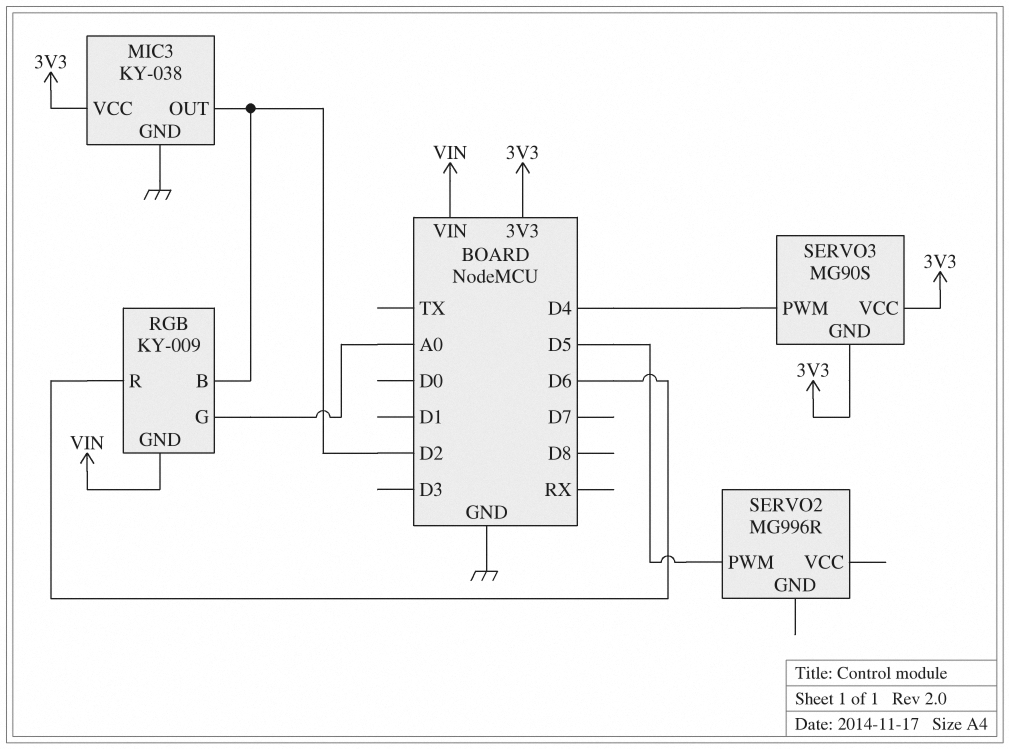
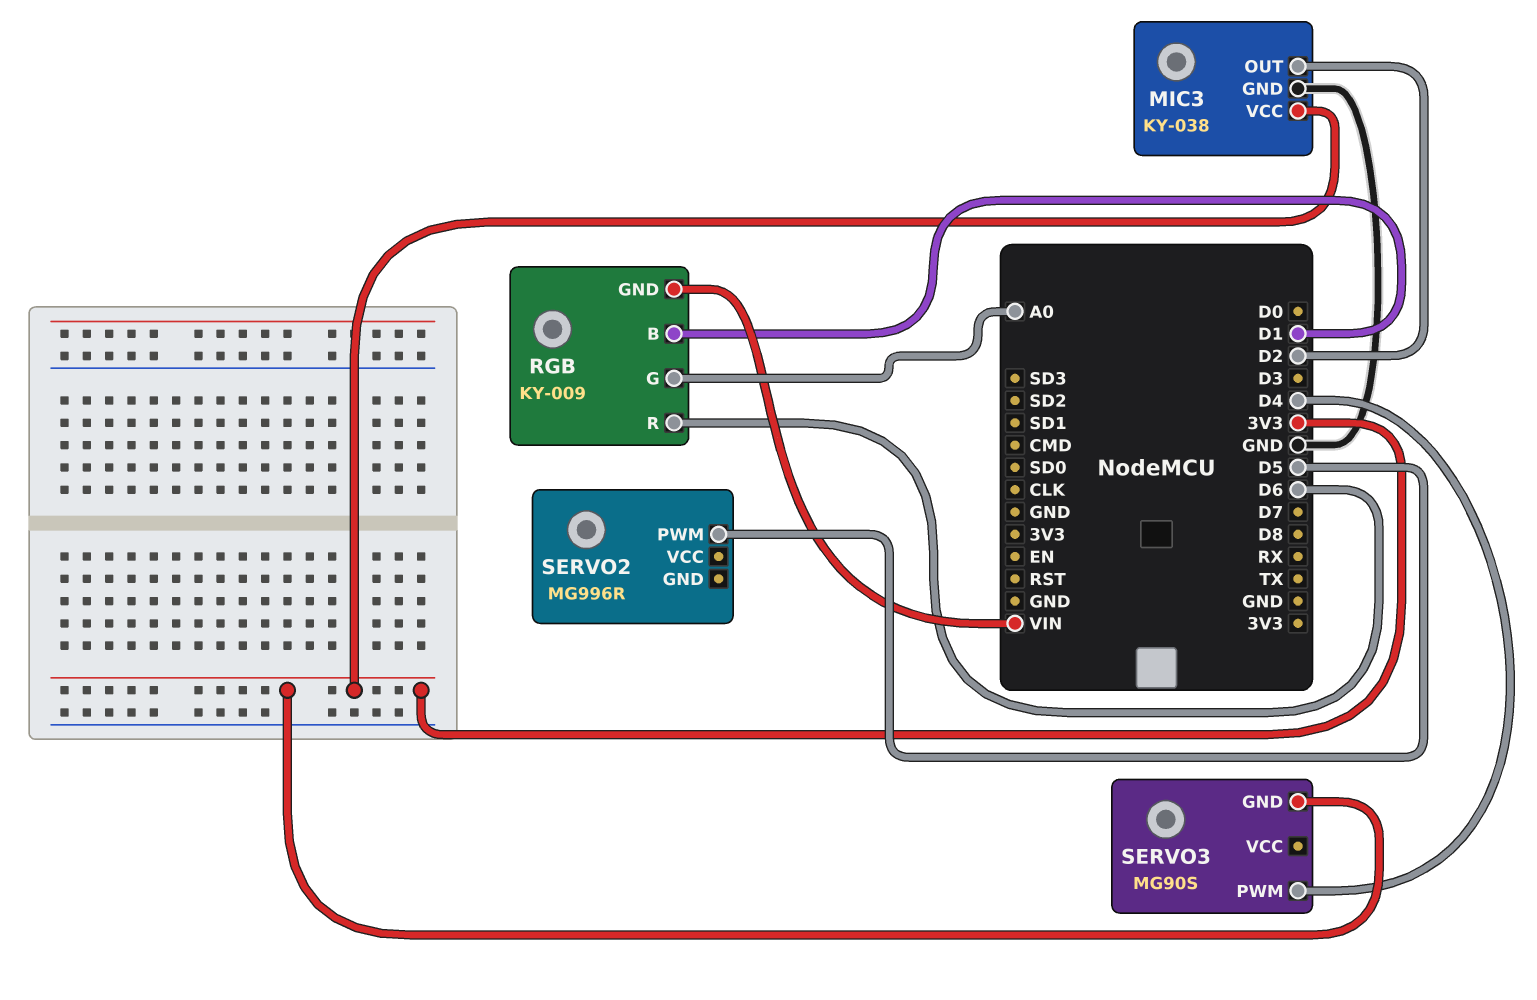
RGB pin B: D2 -> D1
SERVO3 pin VCC: 3V3 -> none

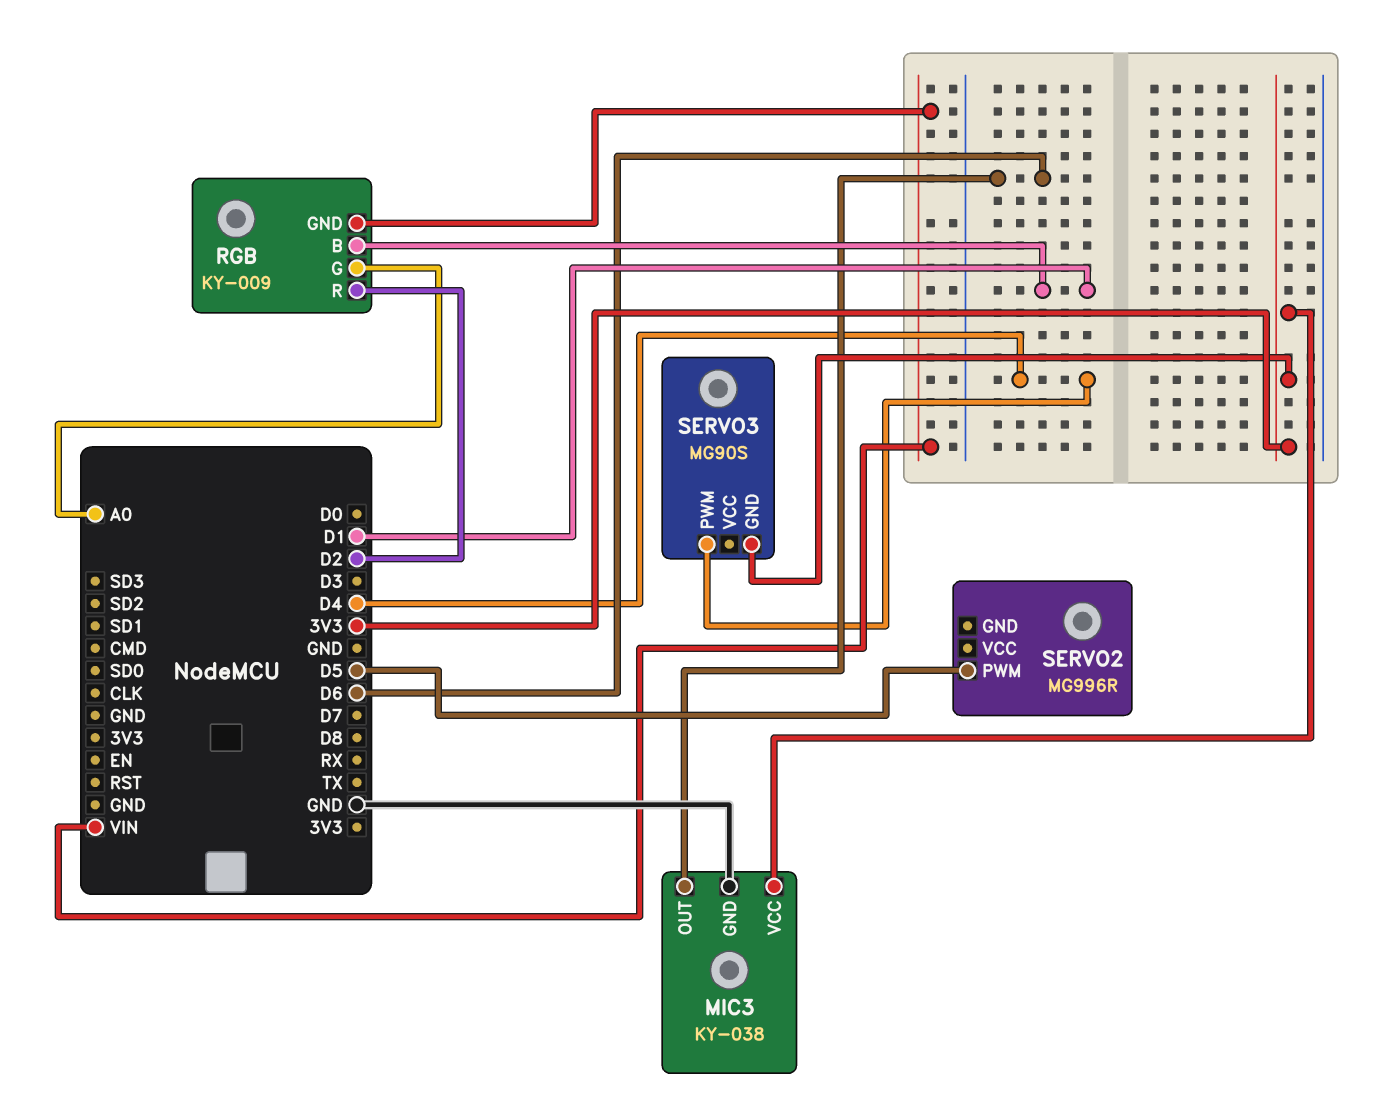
MIC3 pin OUT: D2 -> D6
RGB pin R: D6 -> D2

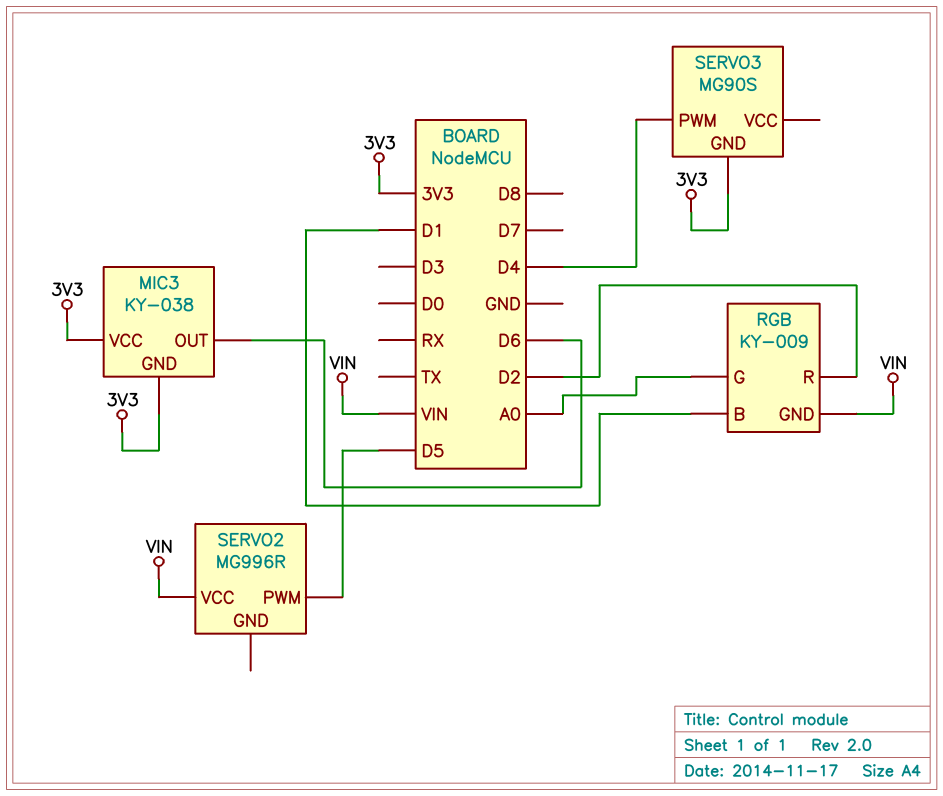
MIC3 pin GND: GND -> 3V3
SERVO2 pin VCC: none -> VIN

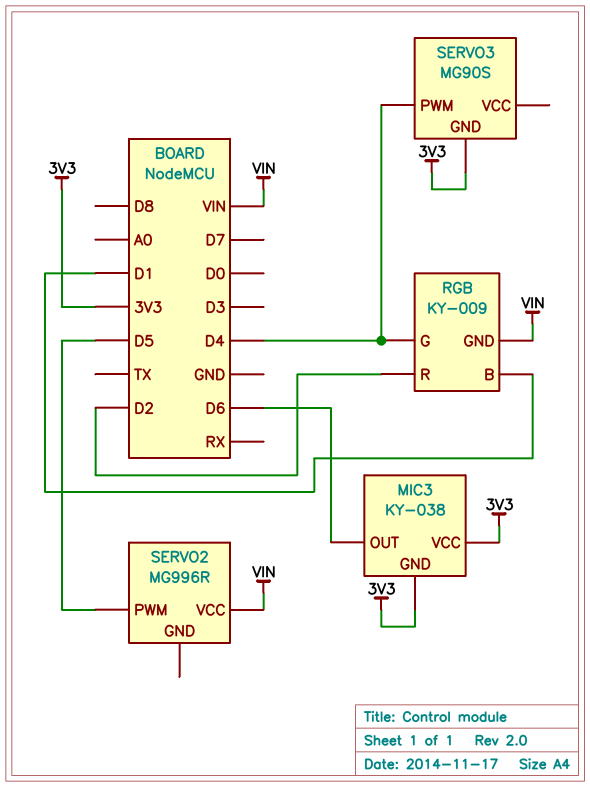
RGB pin G: A0 -> D4

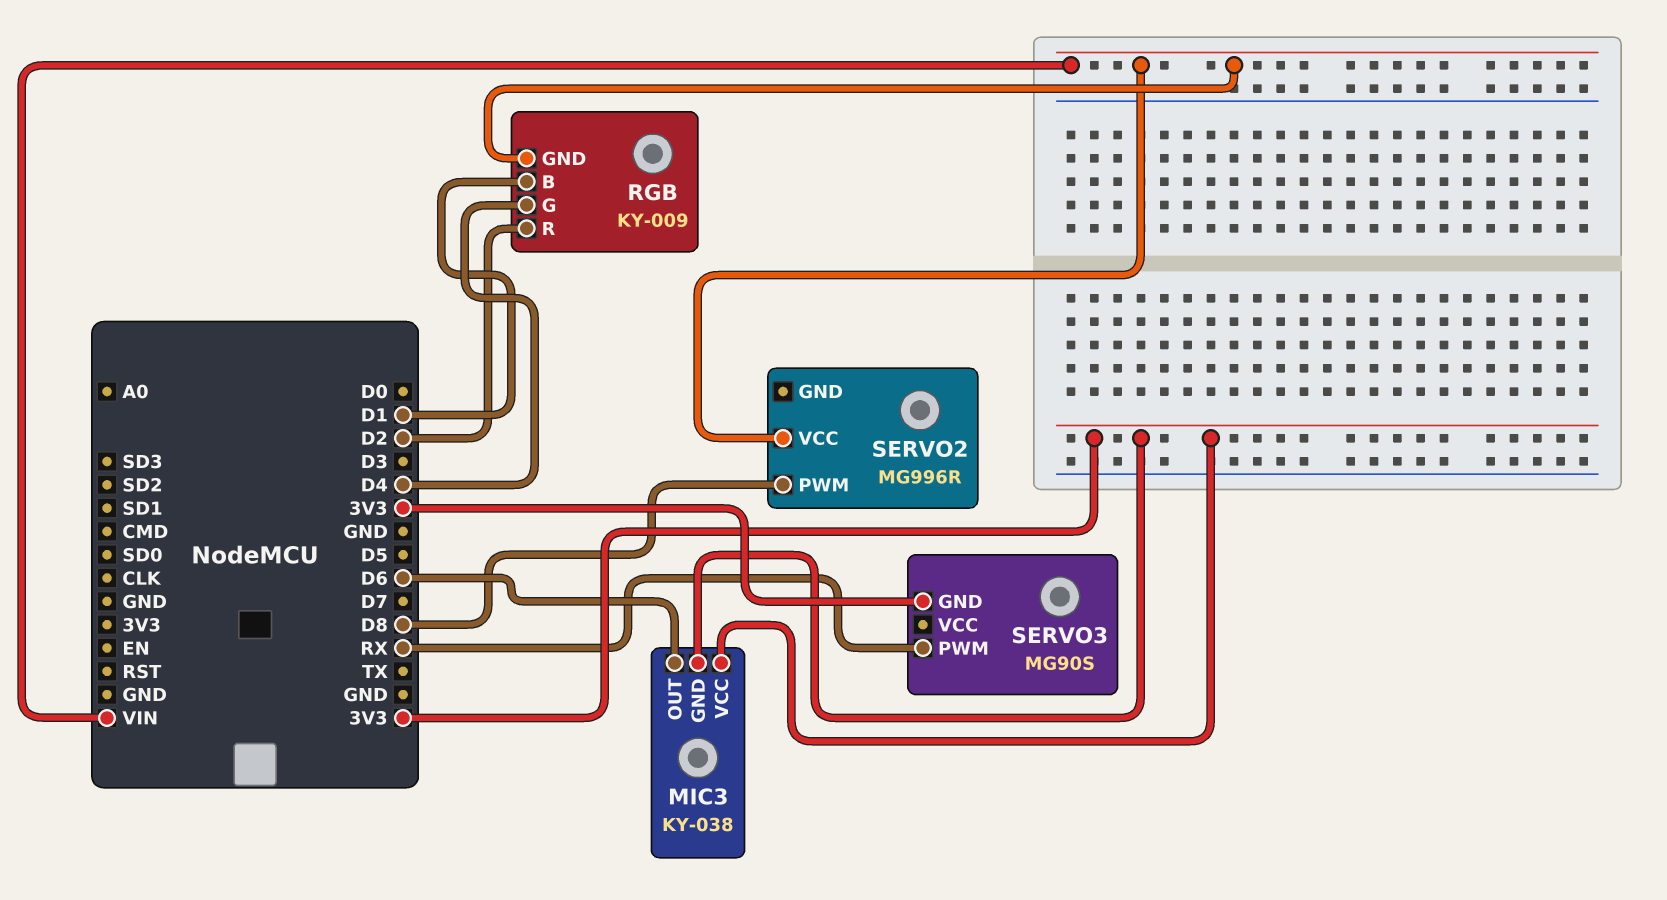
SERVO2 pin PWM: D5 -> D8
SERVO3 pin PWM: D4 -> RX

